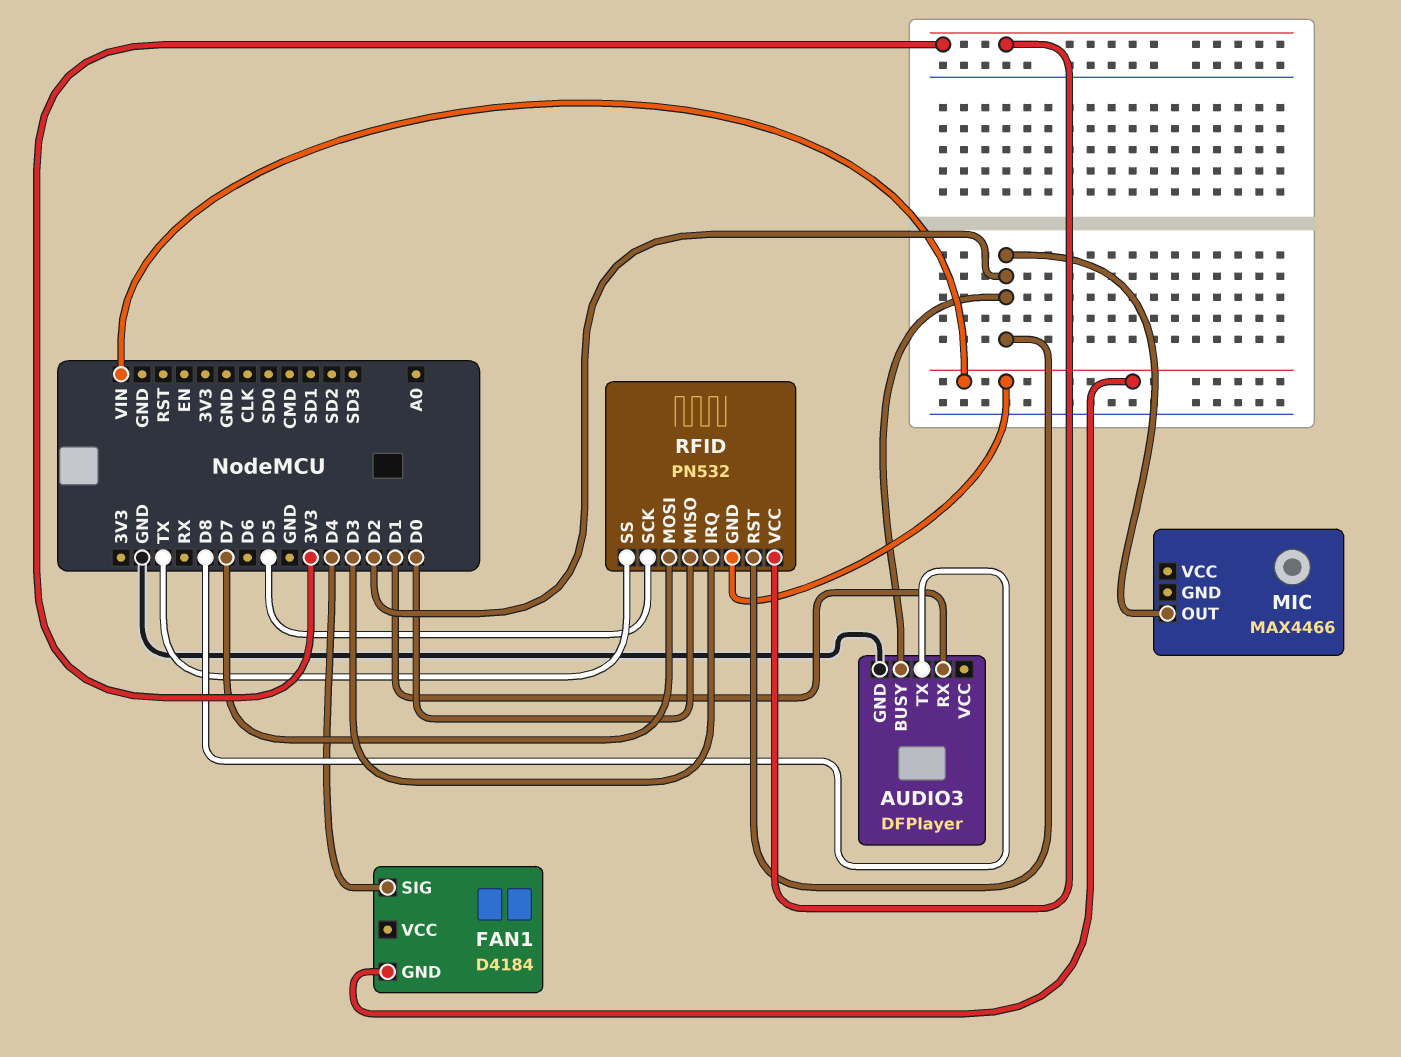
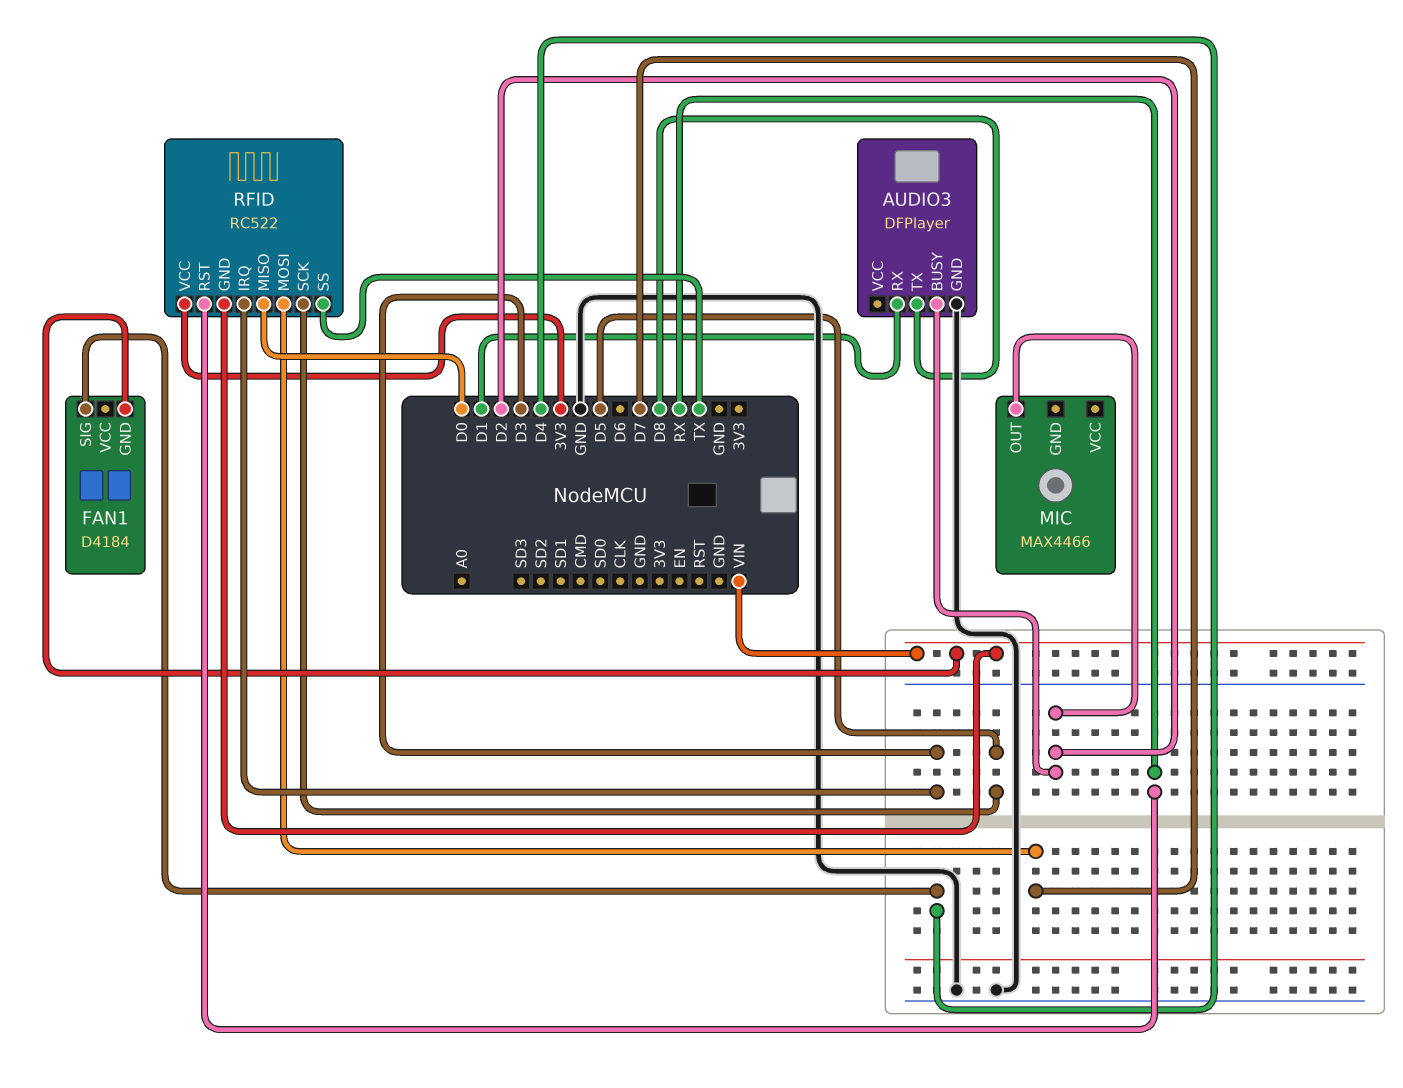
RFID: PN532 -> RC522
RFID pin RST: D2 -> RX

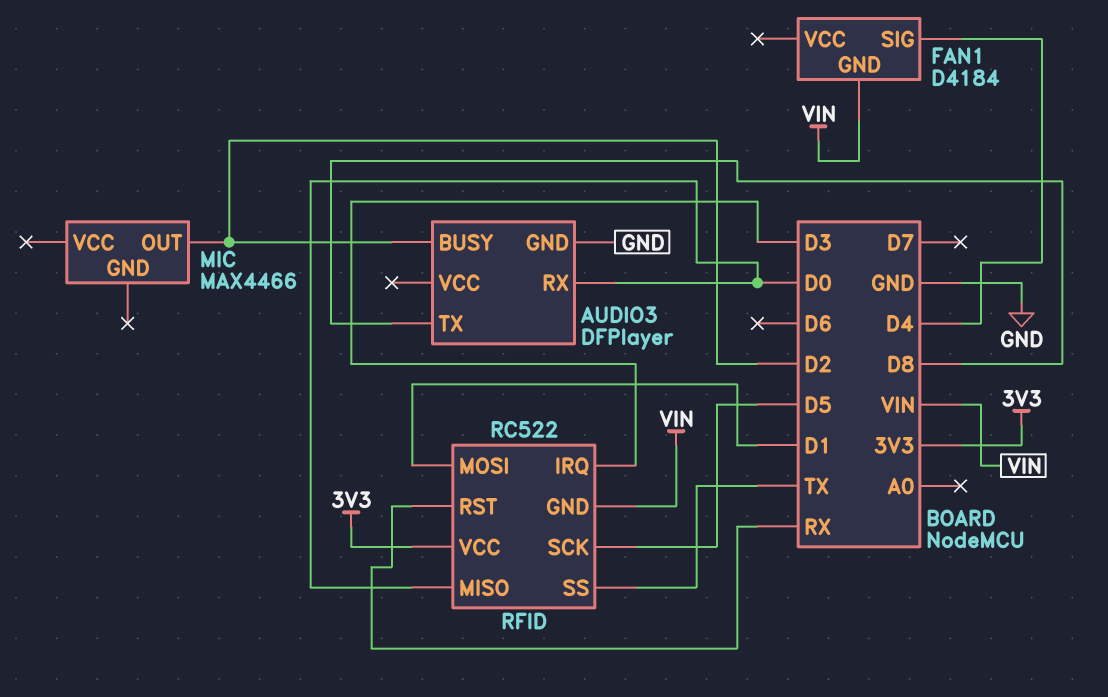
AUDIO3 pin RX: D1 -> D0
RFID pin MOSI: D7 -> D1

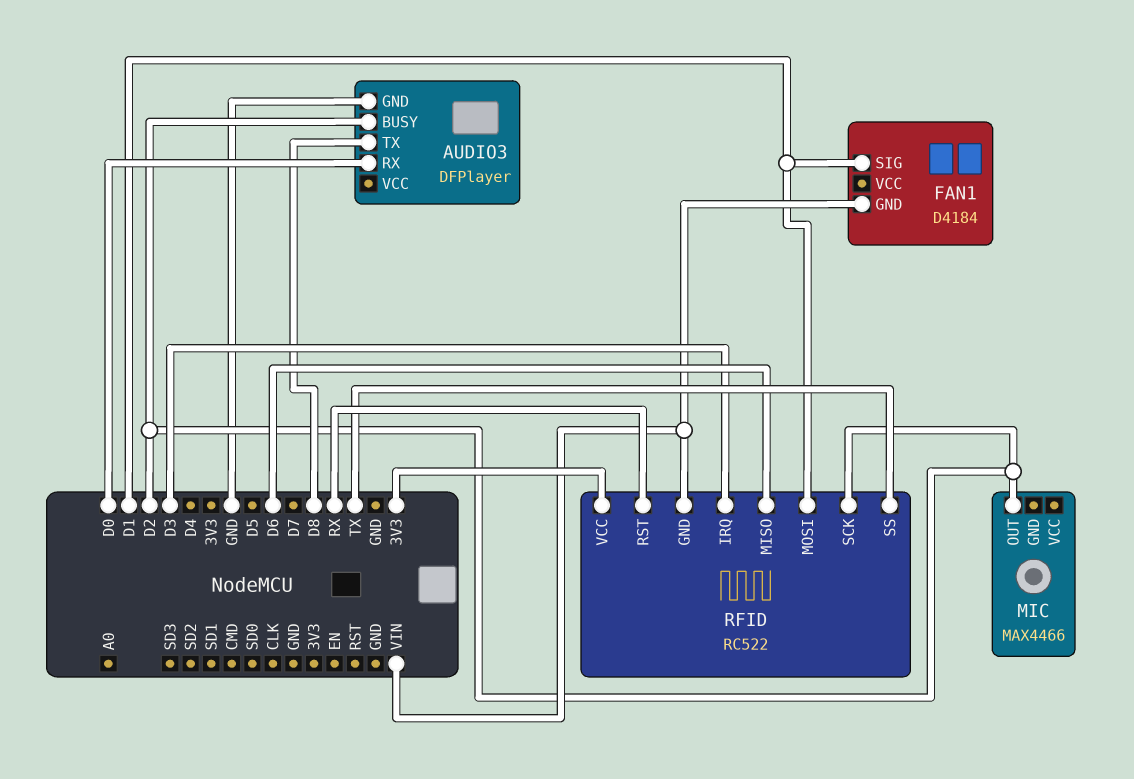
FAN1 pin SIG: D4 -> D1
RFID pin MISO: D0 -> D6
RFID pin SCK: D5 -> D2

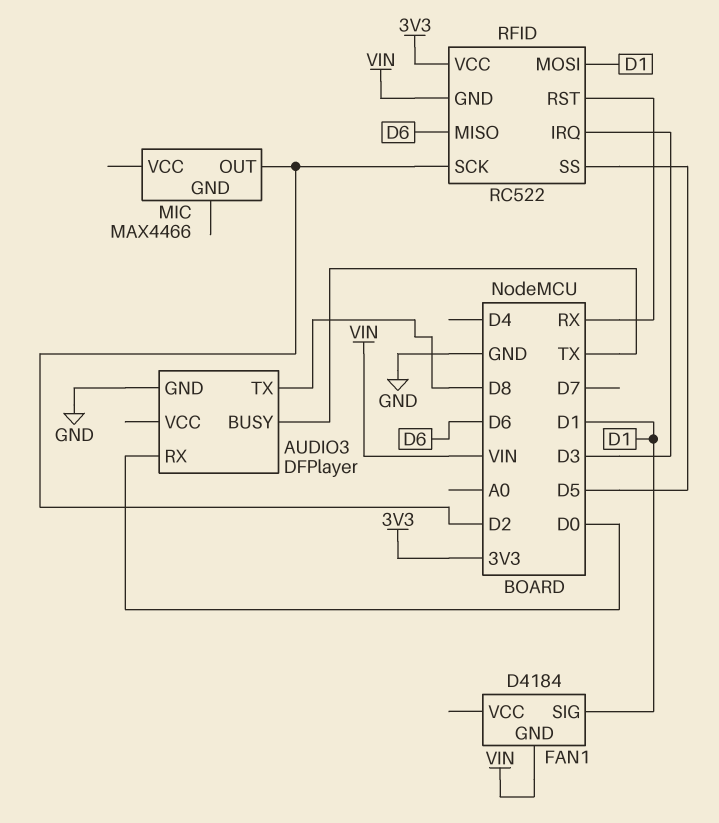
AUDIO3 pin BUSY: D2 -> TX
RFID pin SS: TX -> D5

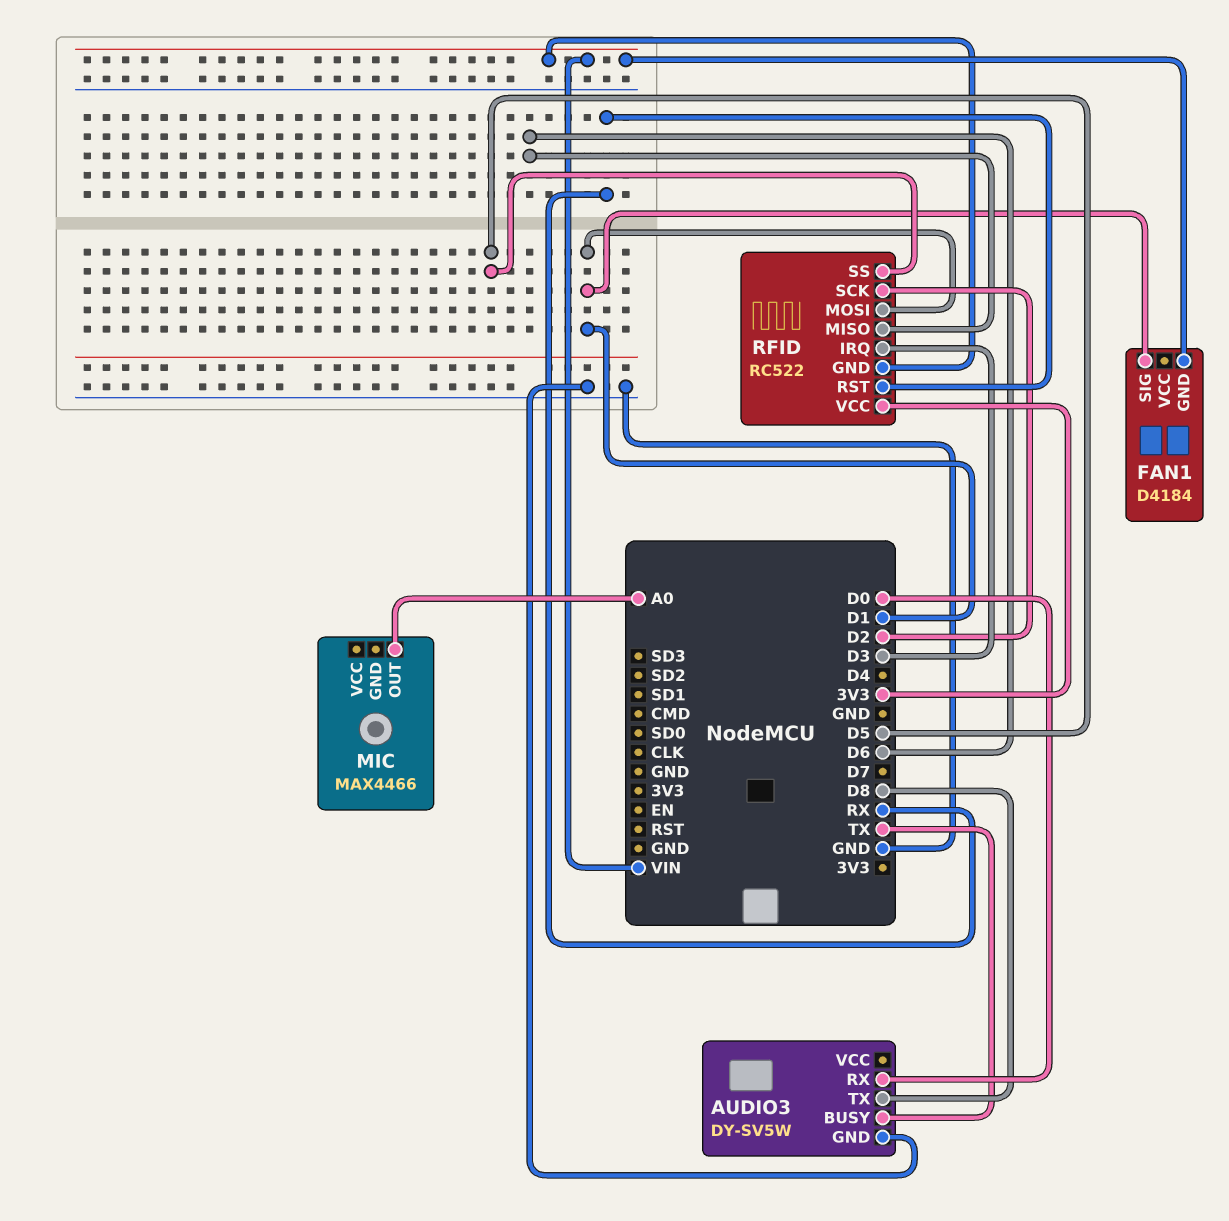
AUDIO3: DFPlayer -> DY-SV5W
MIC pin OUT: D2 -> A0

